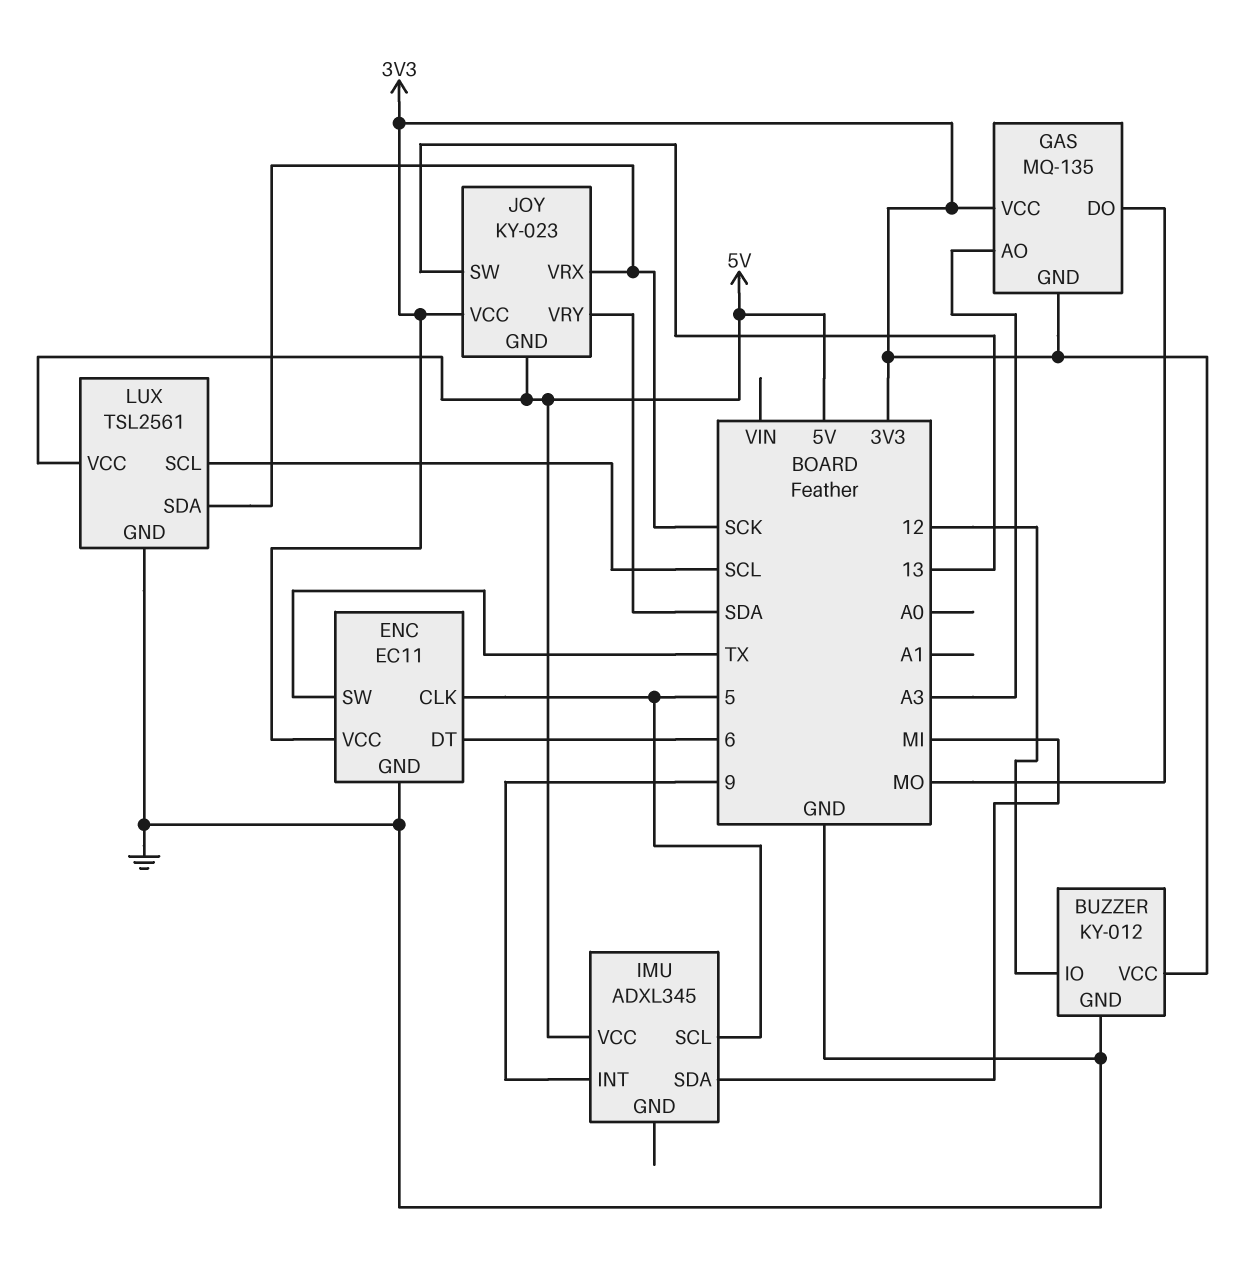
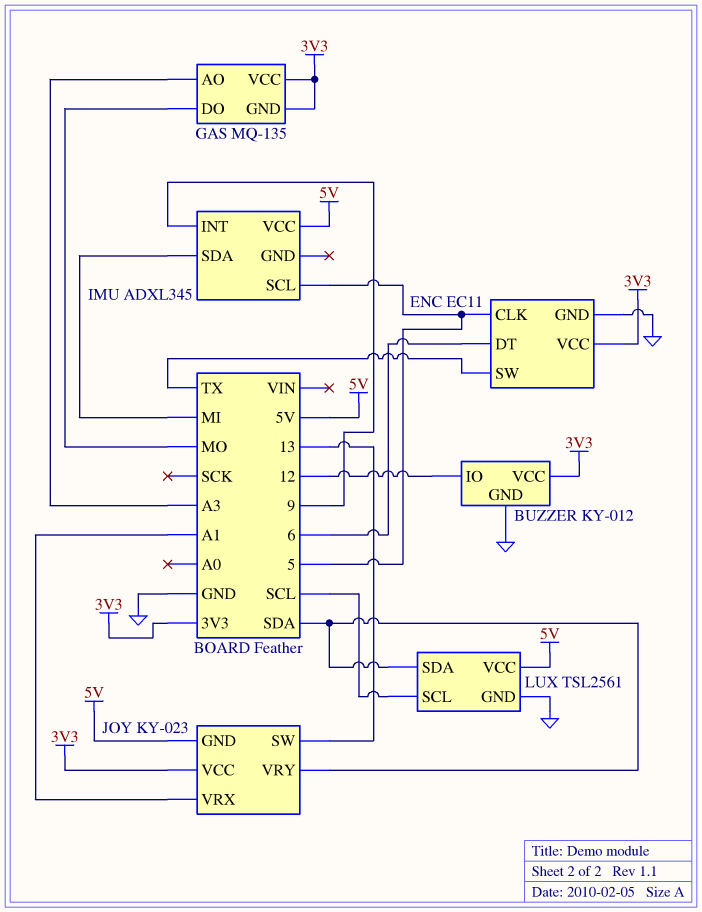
JOY pin VRX: SCK -> A1
LUX pin SDA: SCK -> SDA

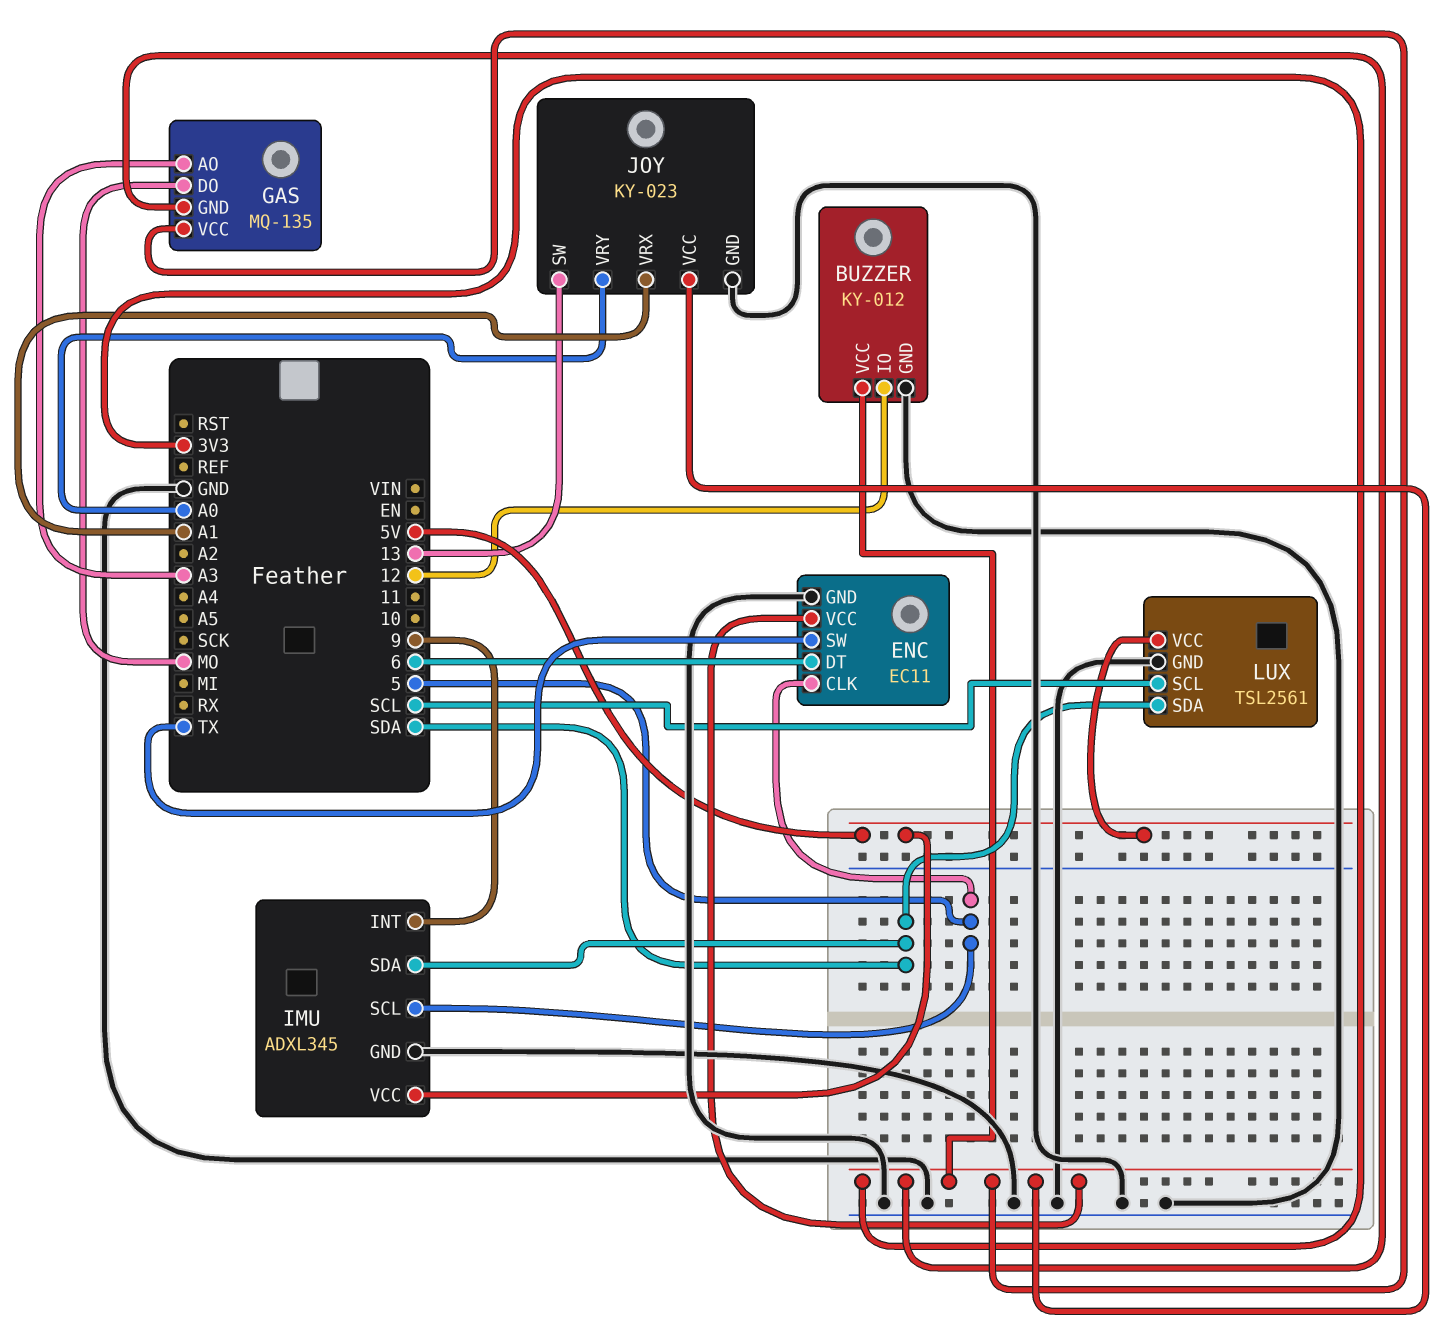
IMU pin GND: none -> GND
IMU pin SDA: MI -> SDA
JOY pin GND: 5V -> GND
JOY pin VRY: SDA -> A0

